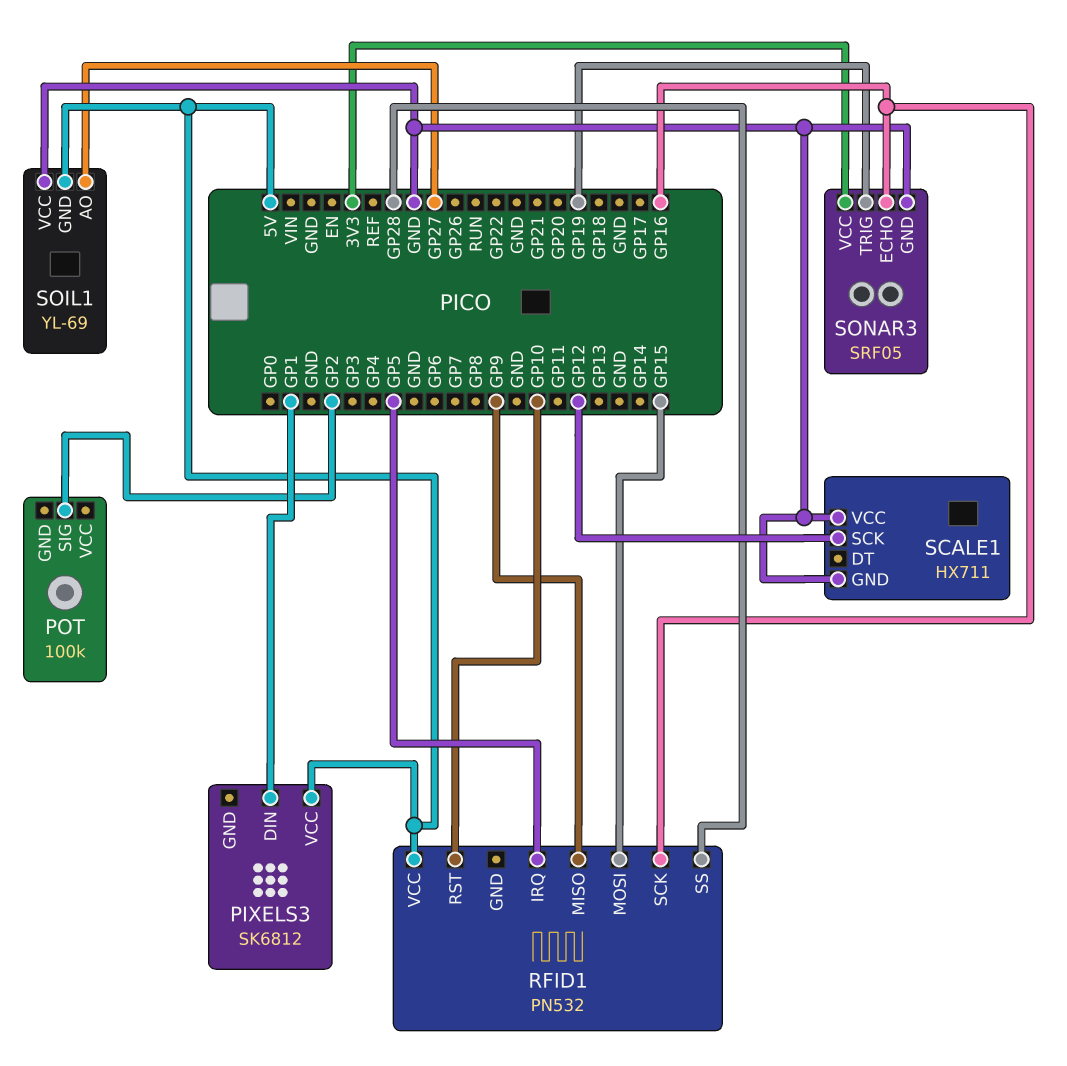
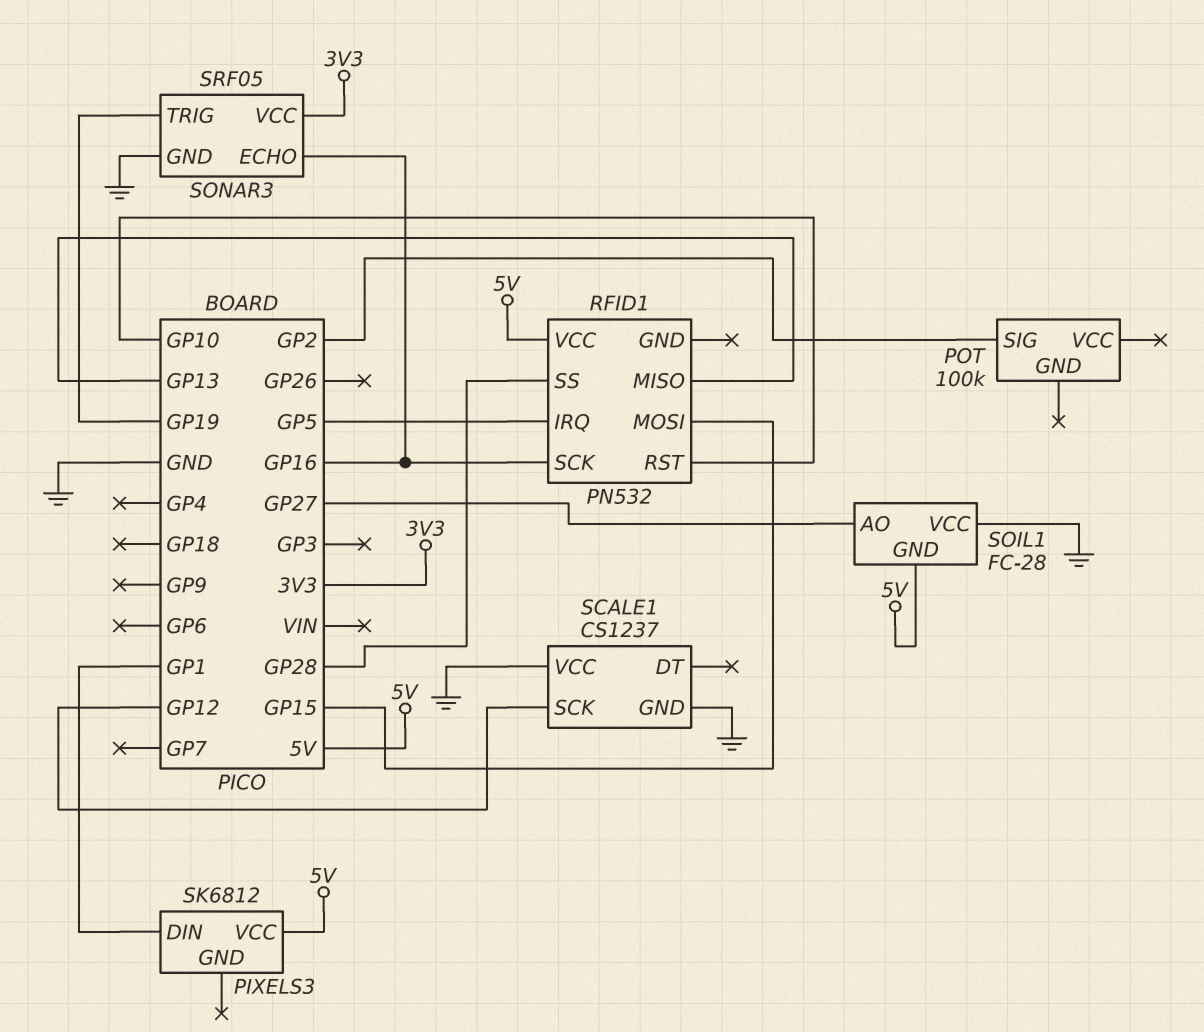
RFID1 pin MISO: GP9 -> GP13
SCALE1: HX711 -> CS1237
SOIL1: YL-69 -> FC-28

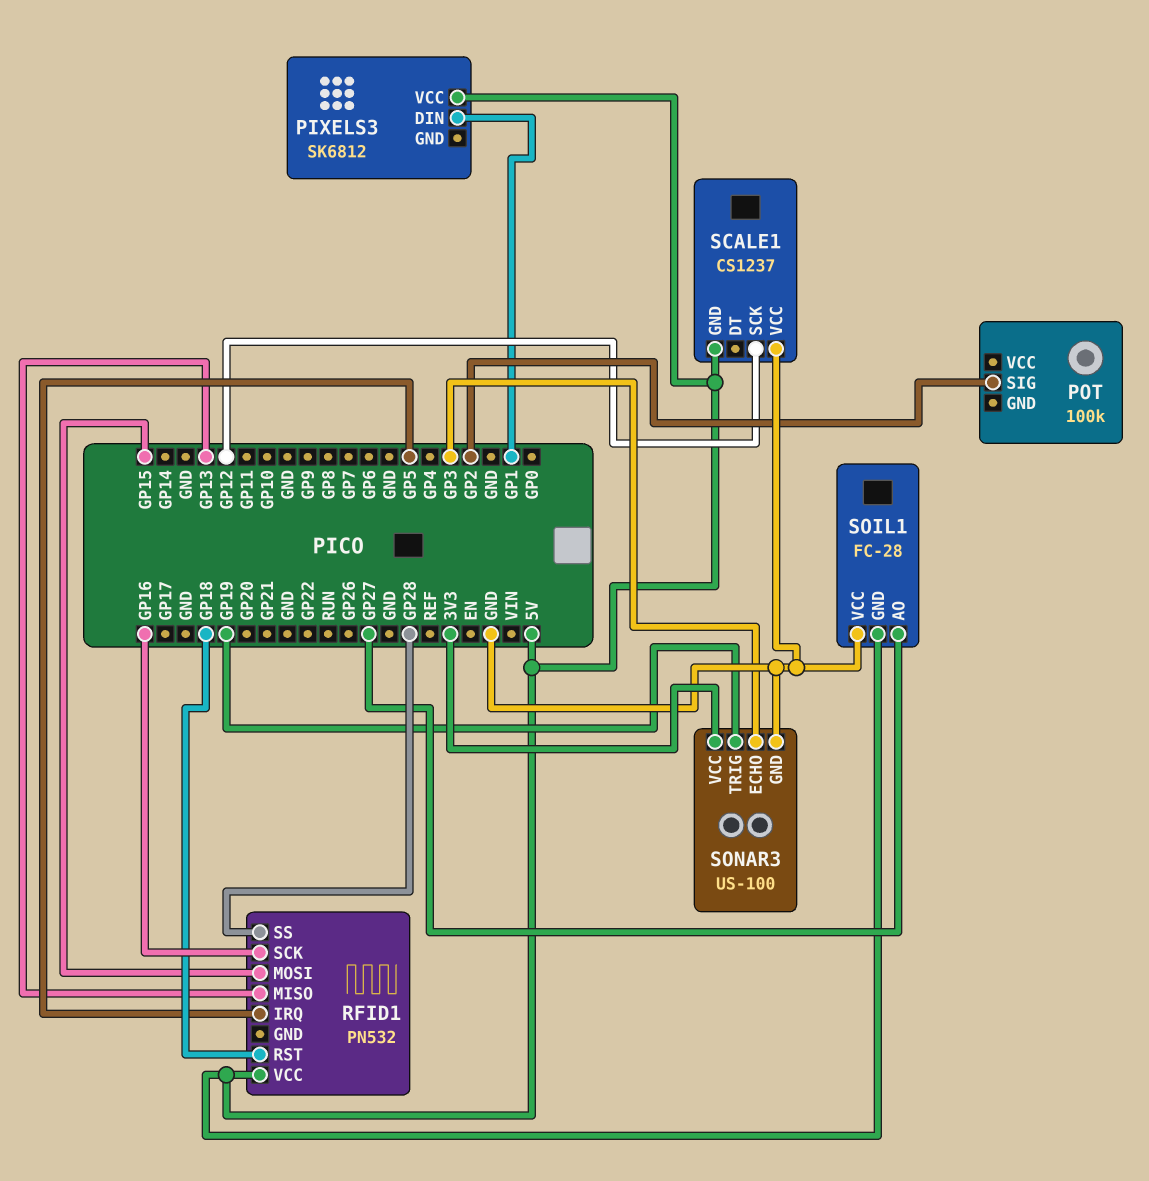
RFID1 pin RST: GP10 -> GP18
SCALE1 pin GND: GND -> 5V
SONAR3: SRF05 -> US-100
SONAR3 pin ECHO: GP16 -> GP3

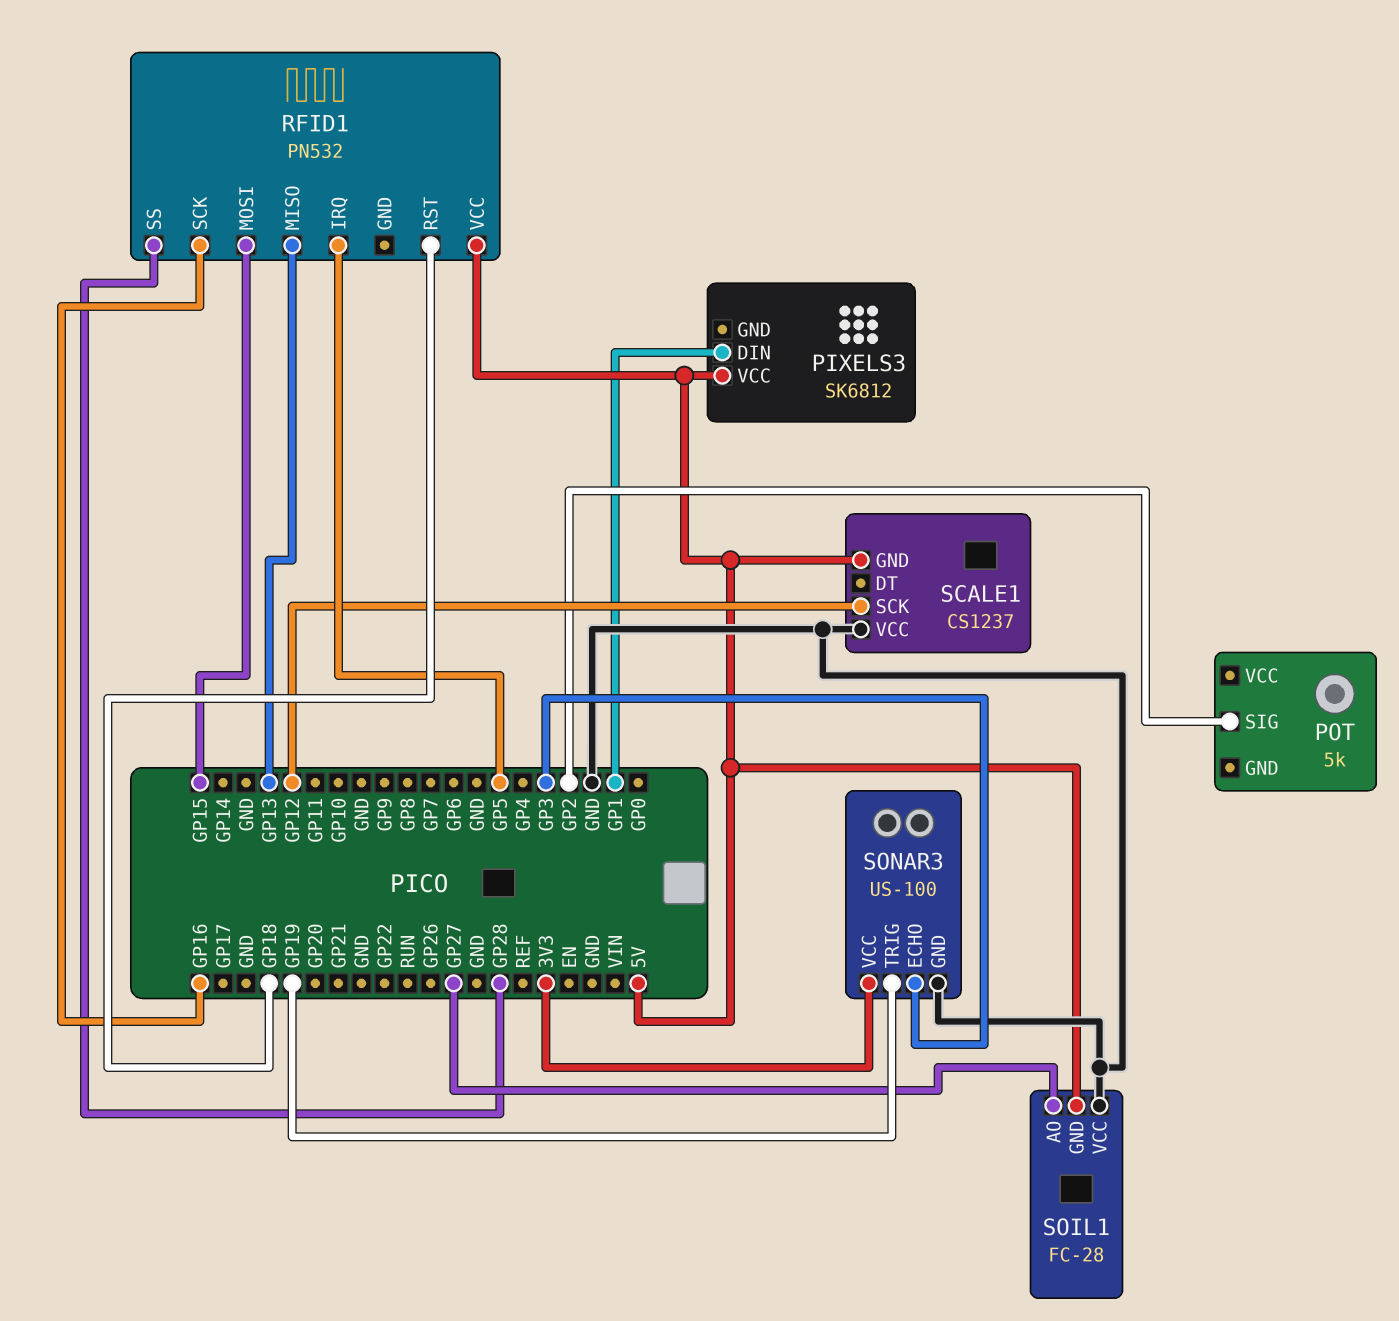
POT: 100k -> 5k

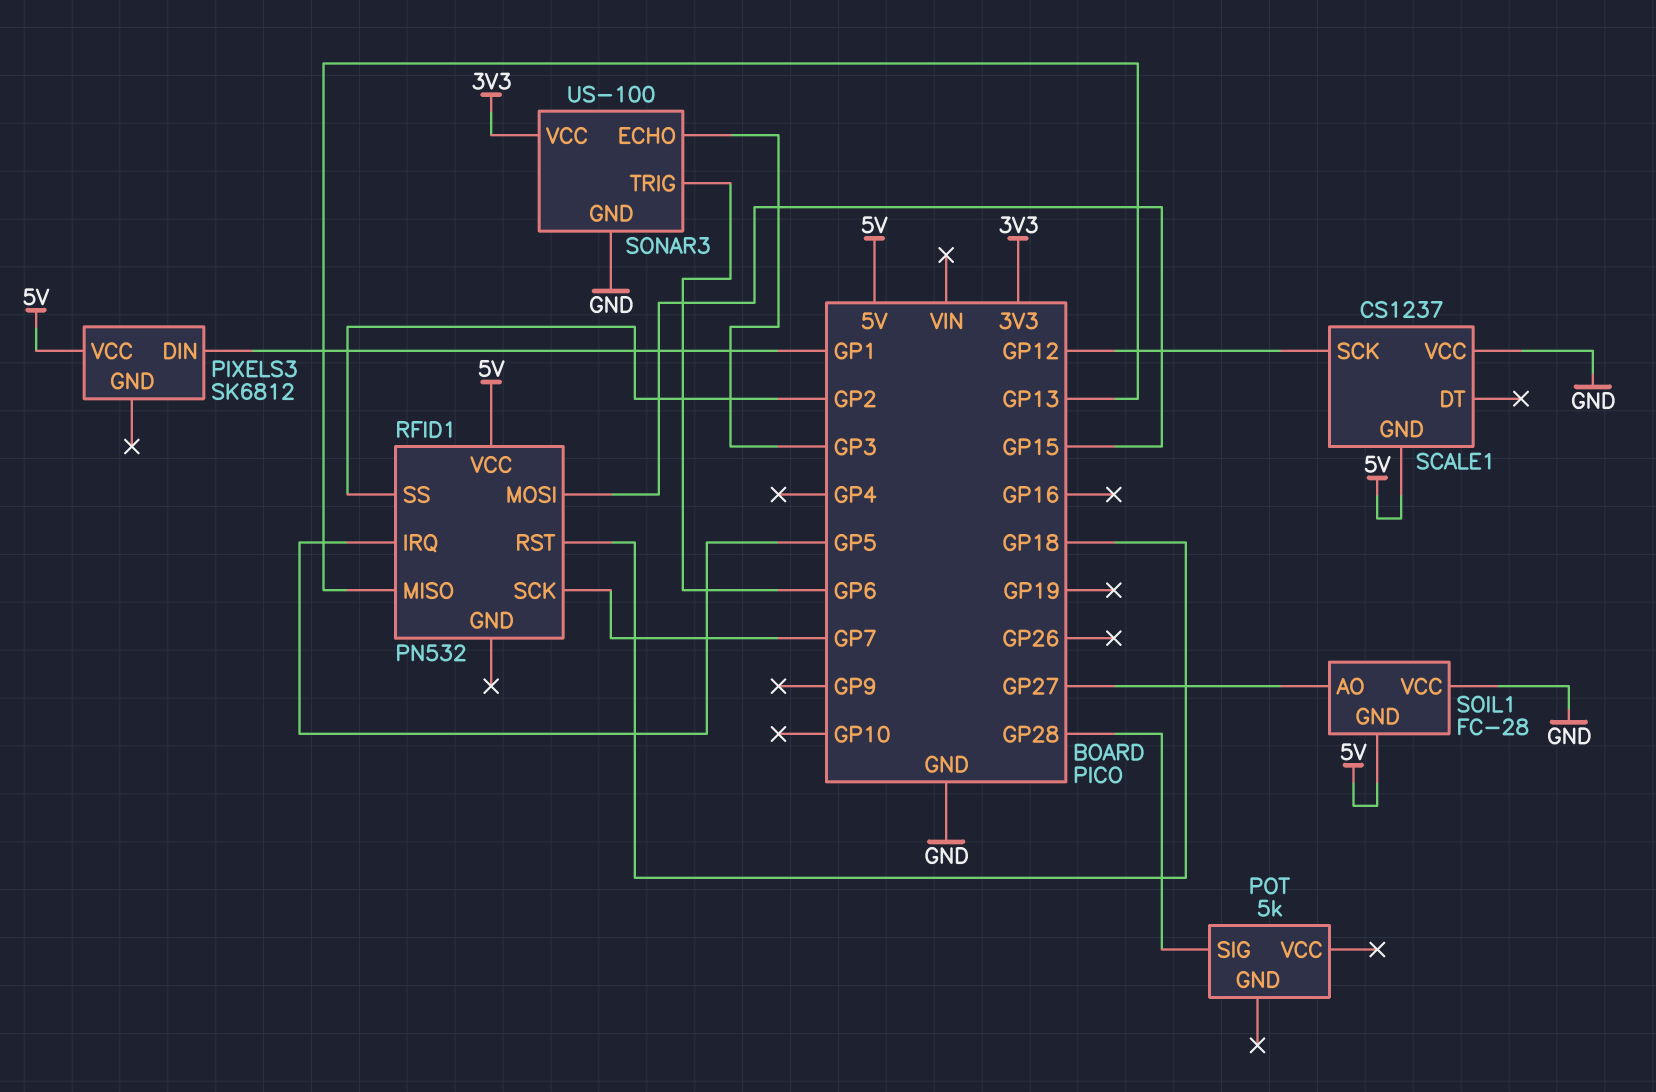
POT pin SIG: GP2 -> GP28
RFID1 pin SCK: GP16 -> GP7
RFID1 pin SS: GP28 -> GP2
SONAR3 pin TRIG: GP19 -> GP6

